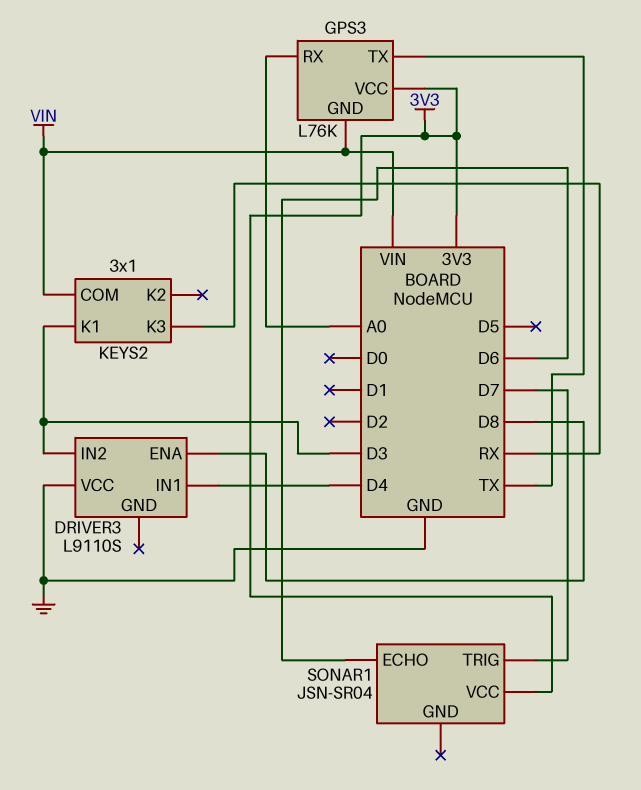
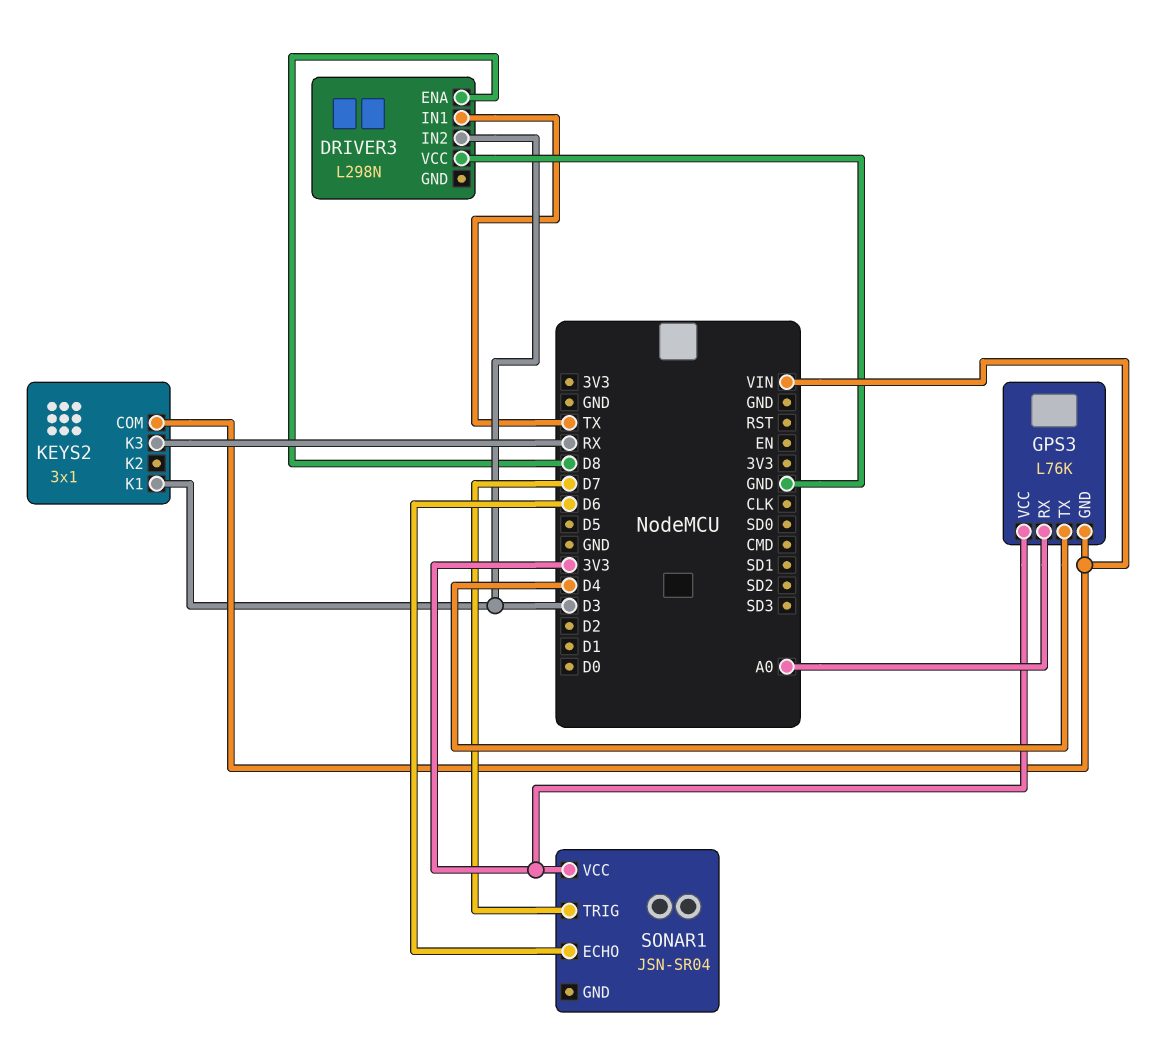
DRIVER3: L9110S -> L298N
DRIVER3 pin IN1: D4 -> TX
GPS3 pin TX: TX -> D4

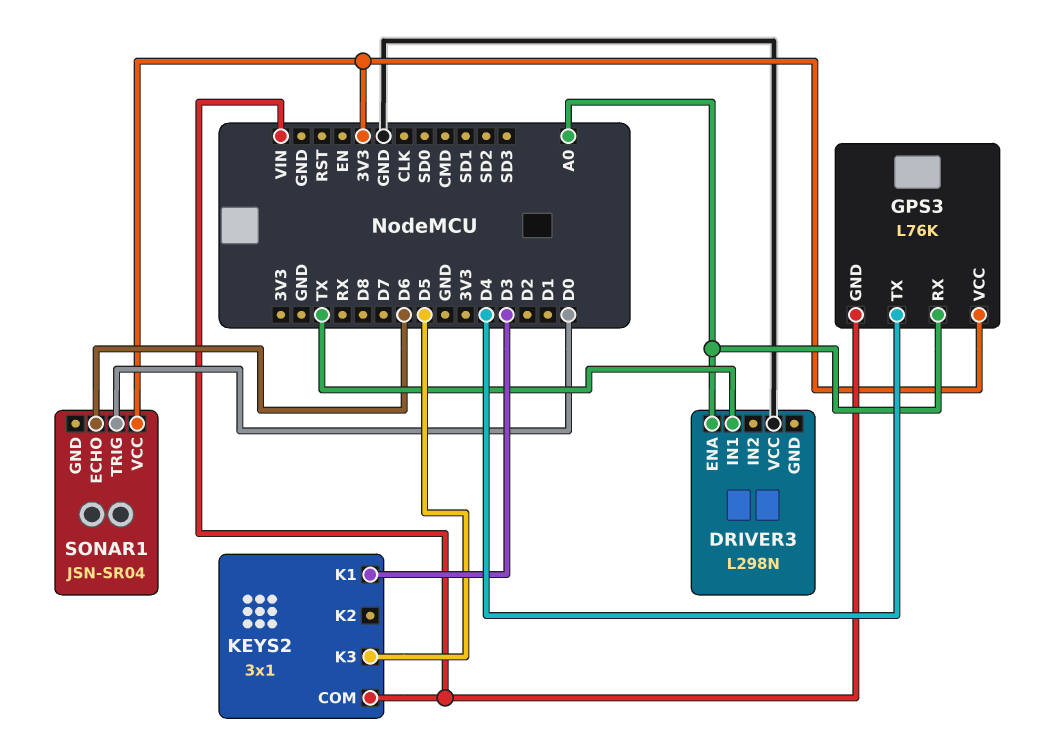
DRIVER3 pin ENA: D8 -> A0
DRIVER3 pin IN2: D3 -> none
KEYS2 pin K3: RX -> D5
SONAR1 pin TRIG: D7 -> D0

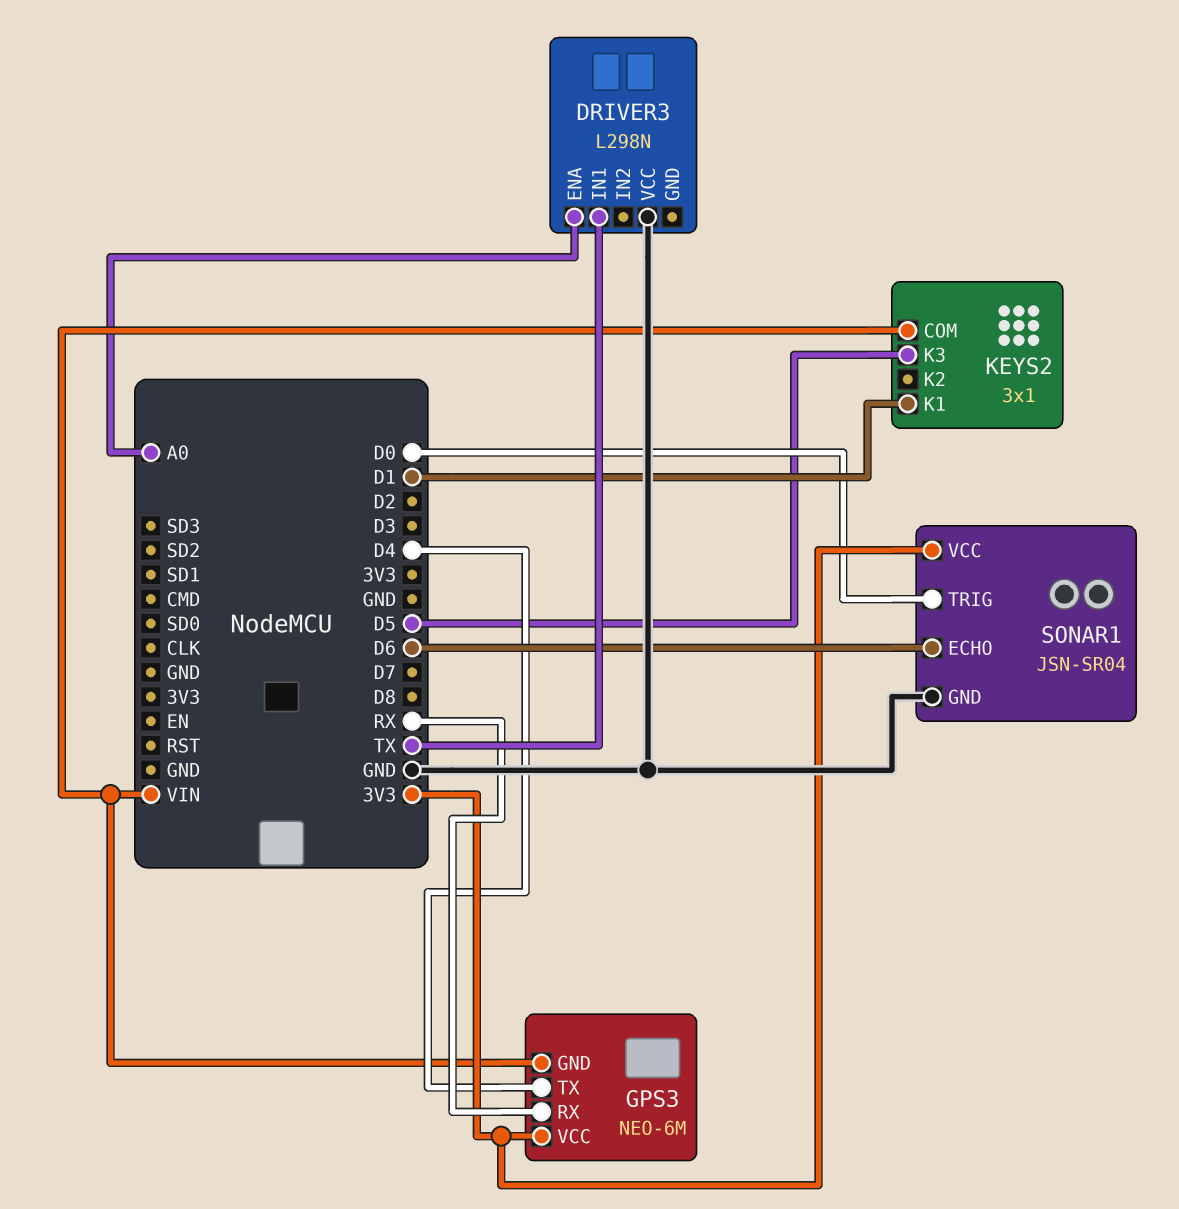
GPS3: L76K -> NEO-6M
GPS3 pin RX: A0 -> RX
KEYS2 pin K1: D3 -> D1
SONAR1 pin GND: none -> GND

